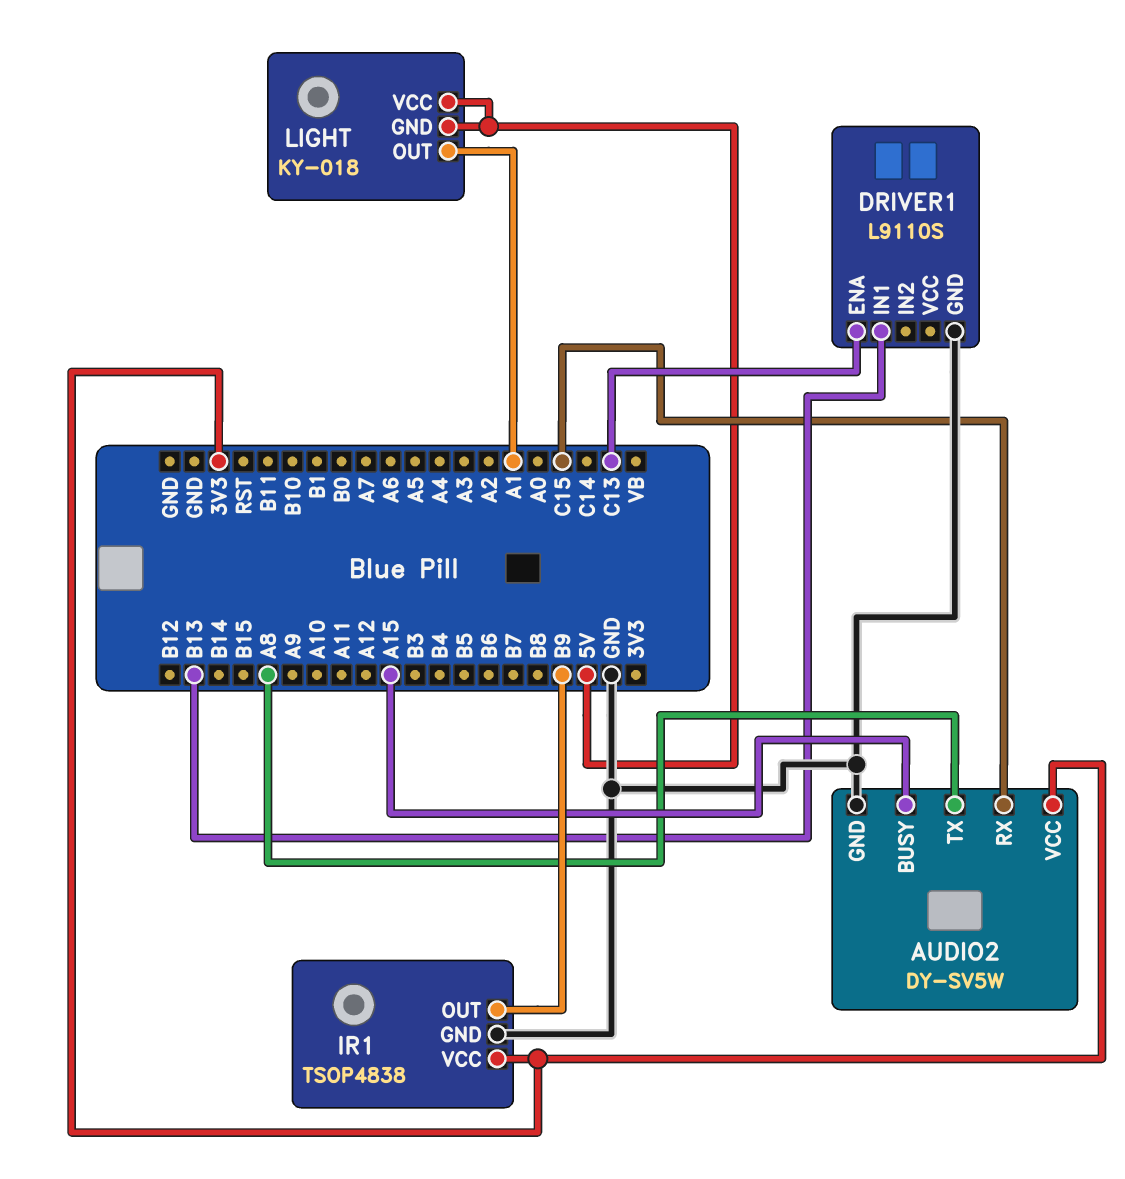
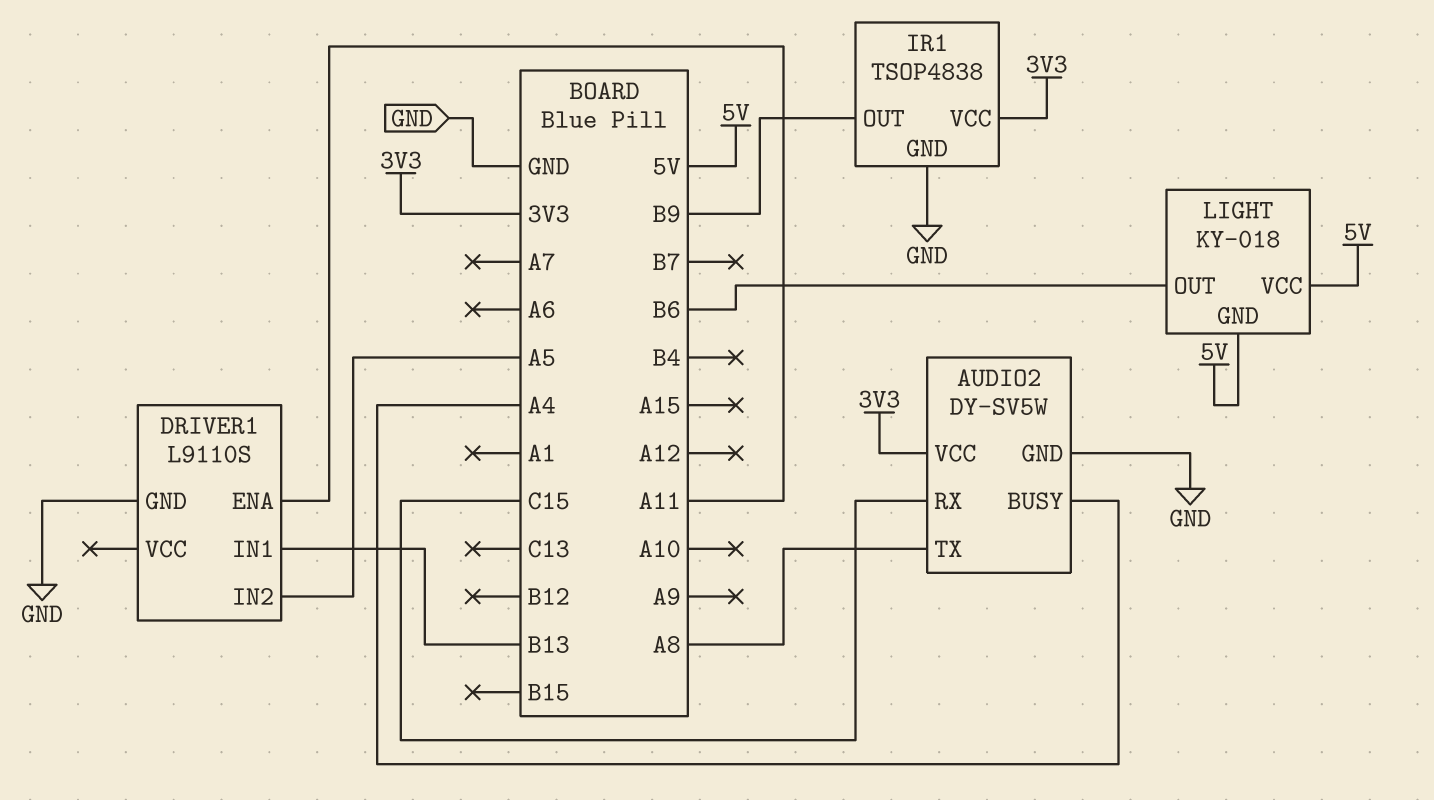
AUDIO2 pin BUSY: A15 -> A4
DRIVER1 pin ENA: C13 -> A11
DRIVER1 pin IN2: none -> A5
LIGHT pin OUT: A1 -> B6

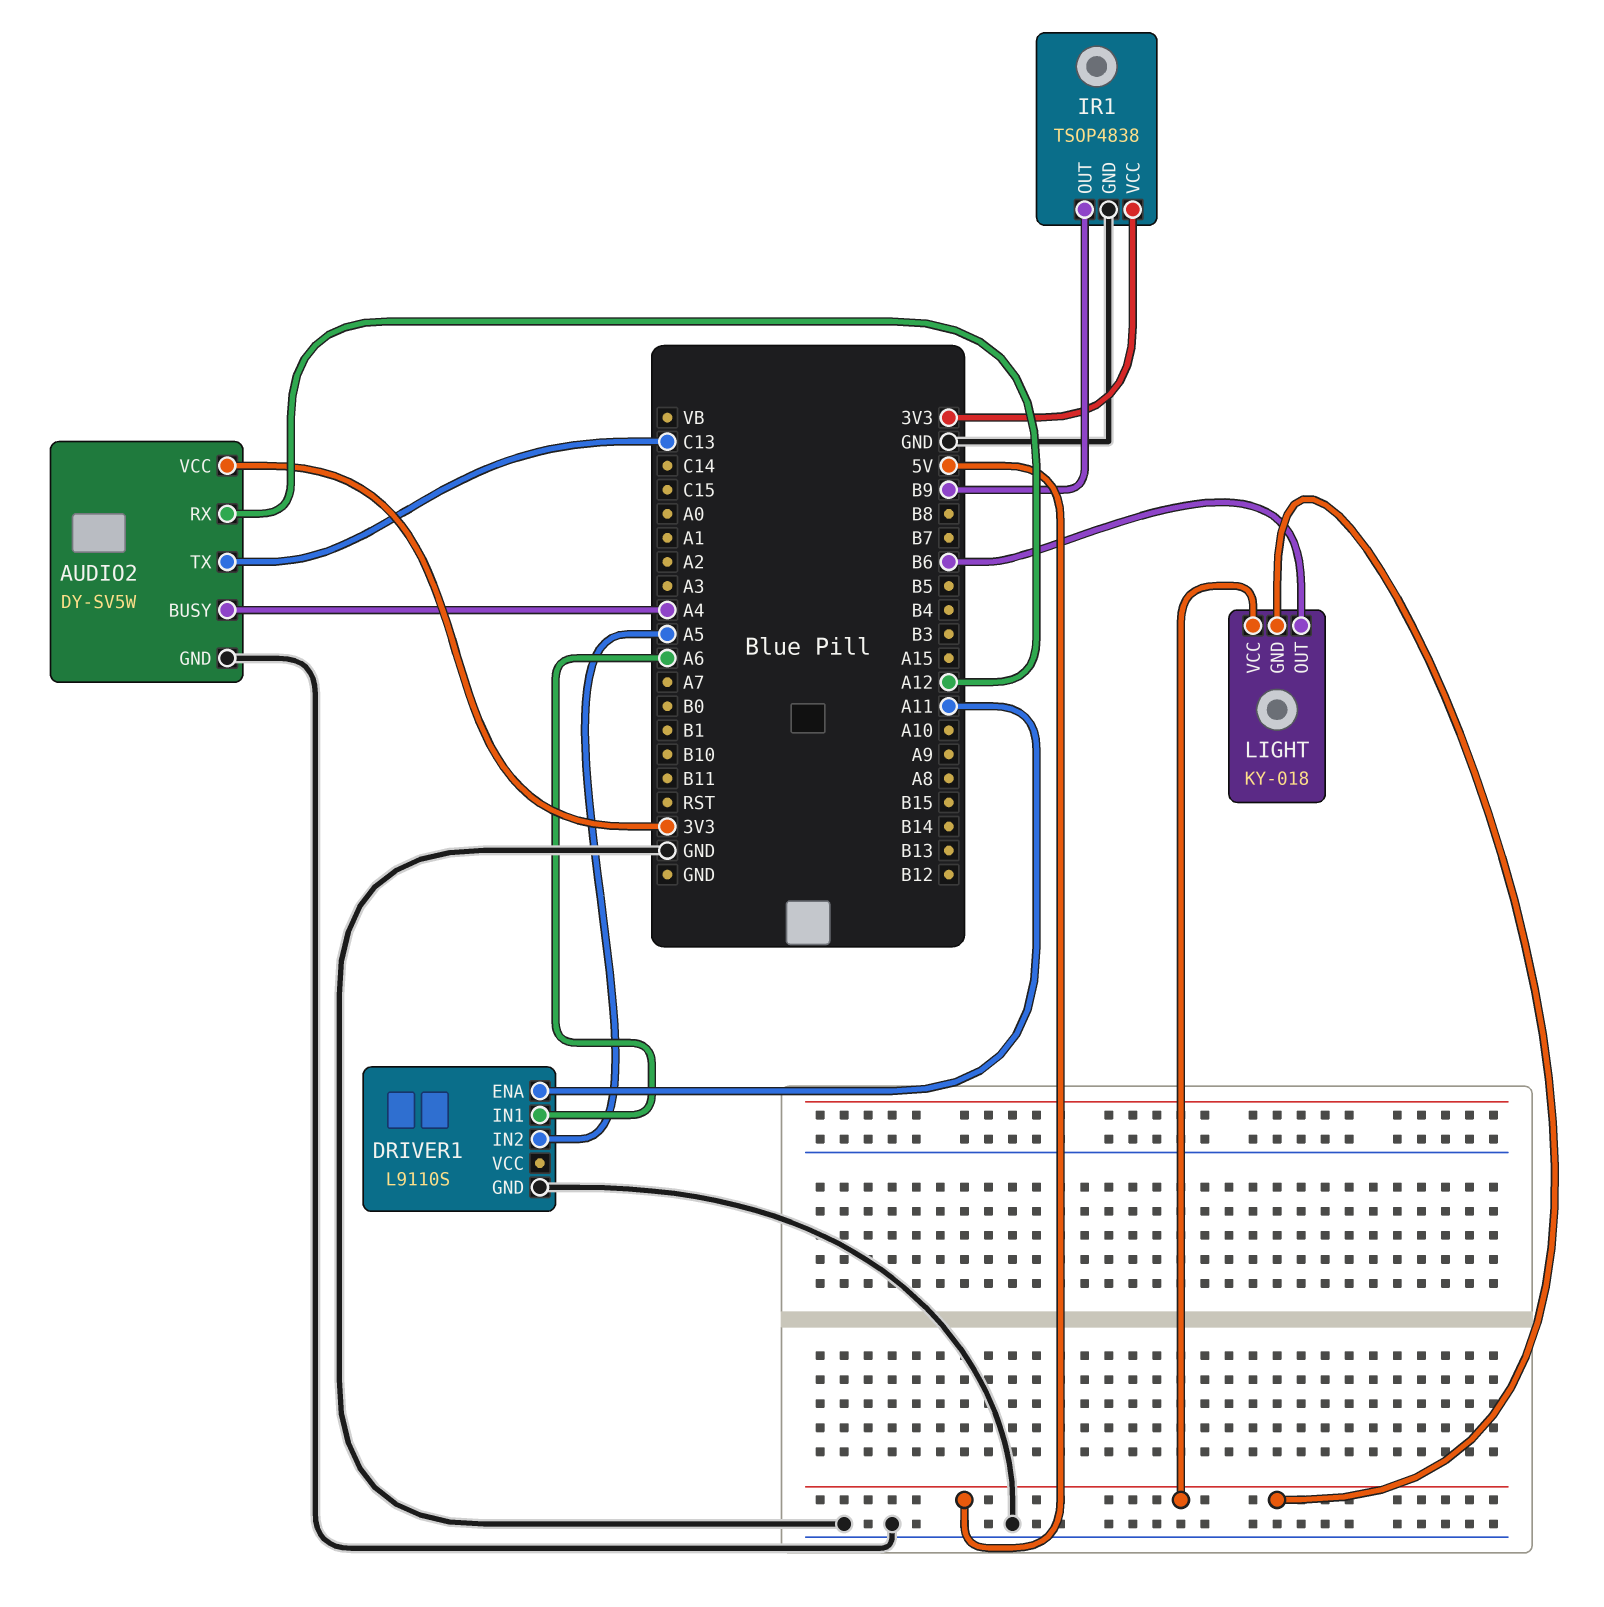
AUDIO2 pin RX: C15 -> A12
AUDIO2 pin TX: A8 -> C13
DRIVER1 pin IN1: B13 -> A6

